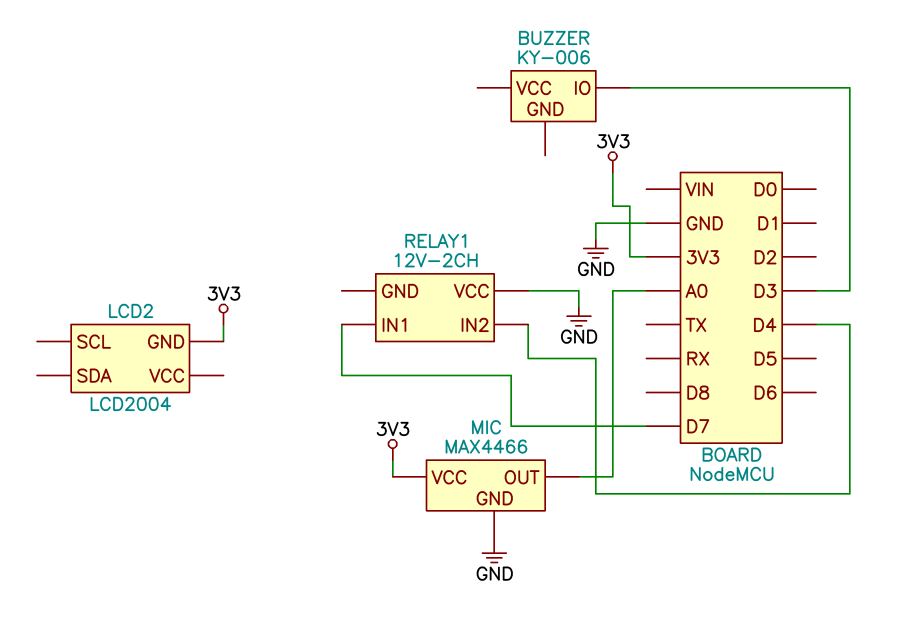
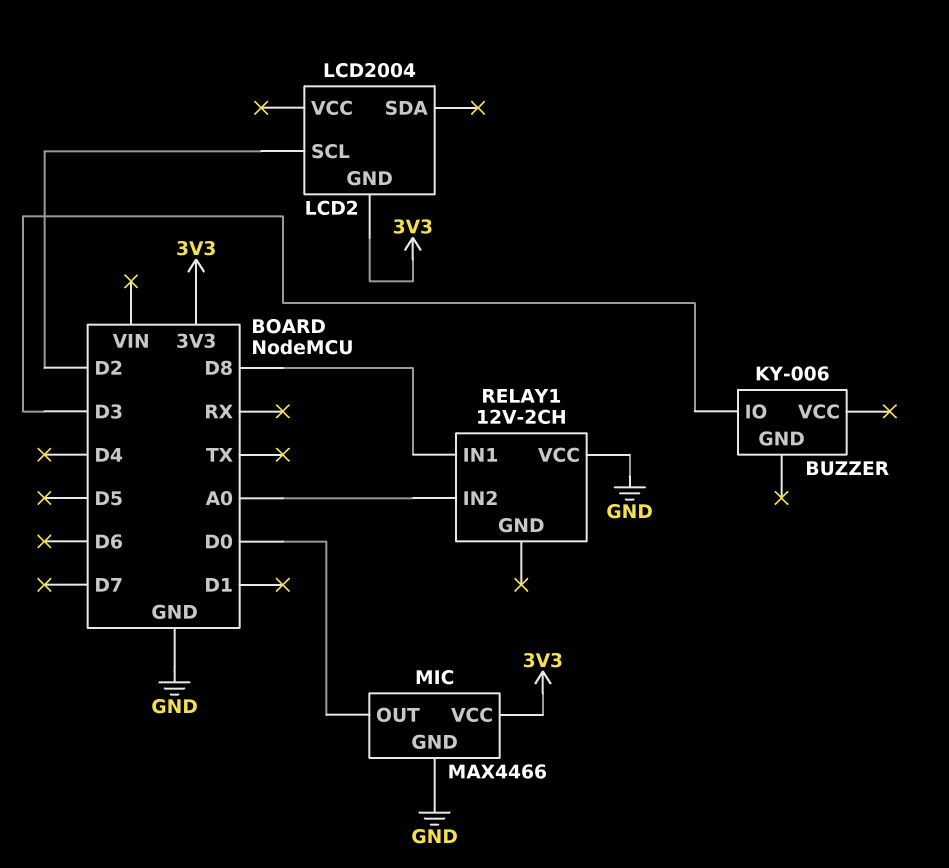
LCD2 pin SCL: none -> D2
MIC pin OUT: A0 -> D0
RELAY1 pin IN1: D7 -> D8
RELAY1 pin IN2: D4 -> A0

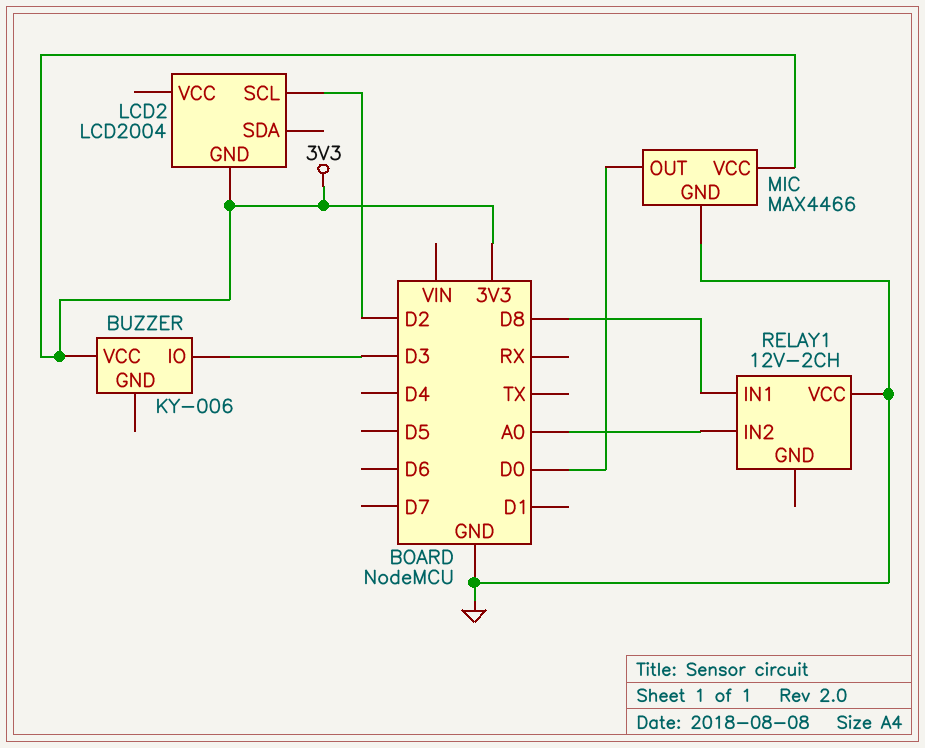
BUZZER pin VCC: none -> 3V3

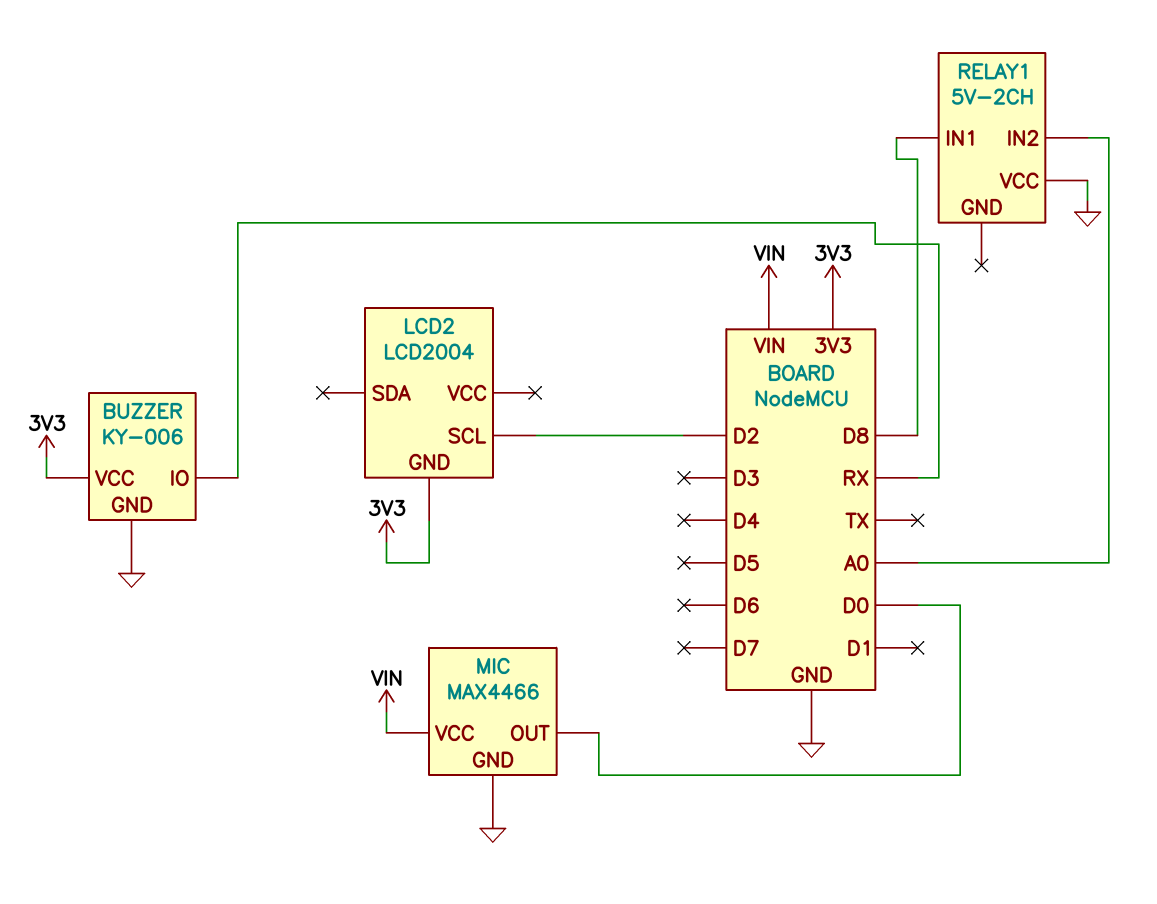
BUZZER pin GND: none -> GND
BUZZER pin IO: D3 -> RX
MIC pin VCC: 3V3 -> VIN
RELAY1: 12V-2CH -> 5V-2CH

